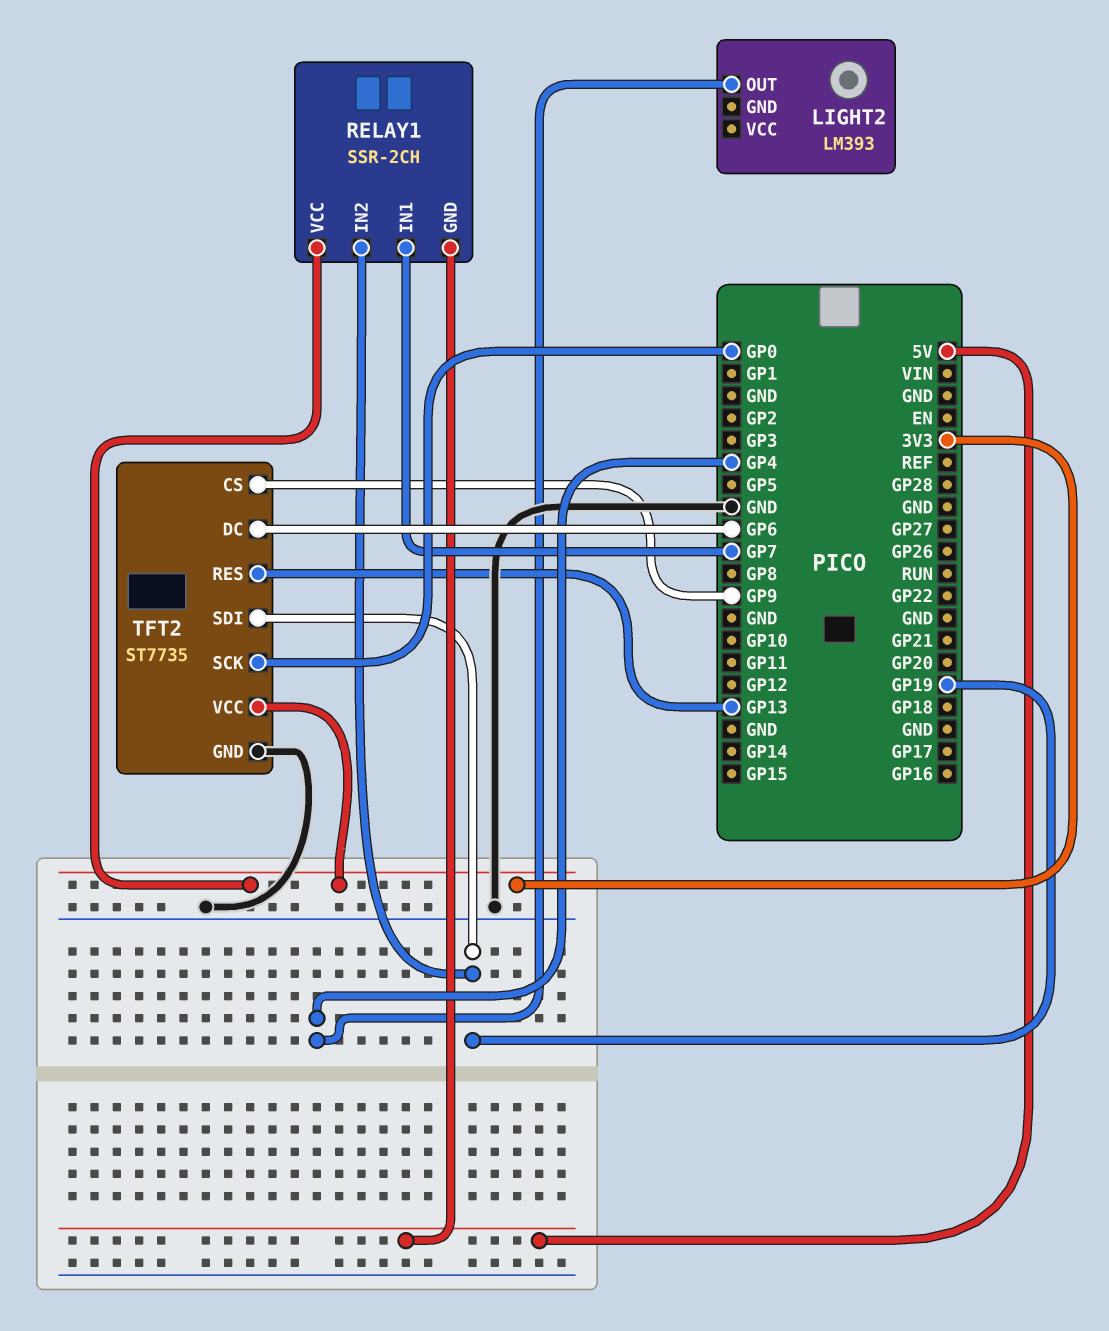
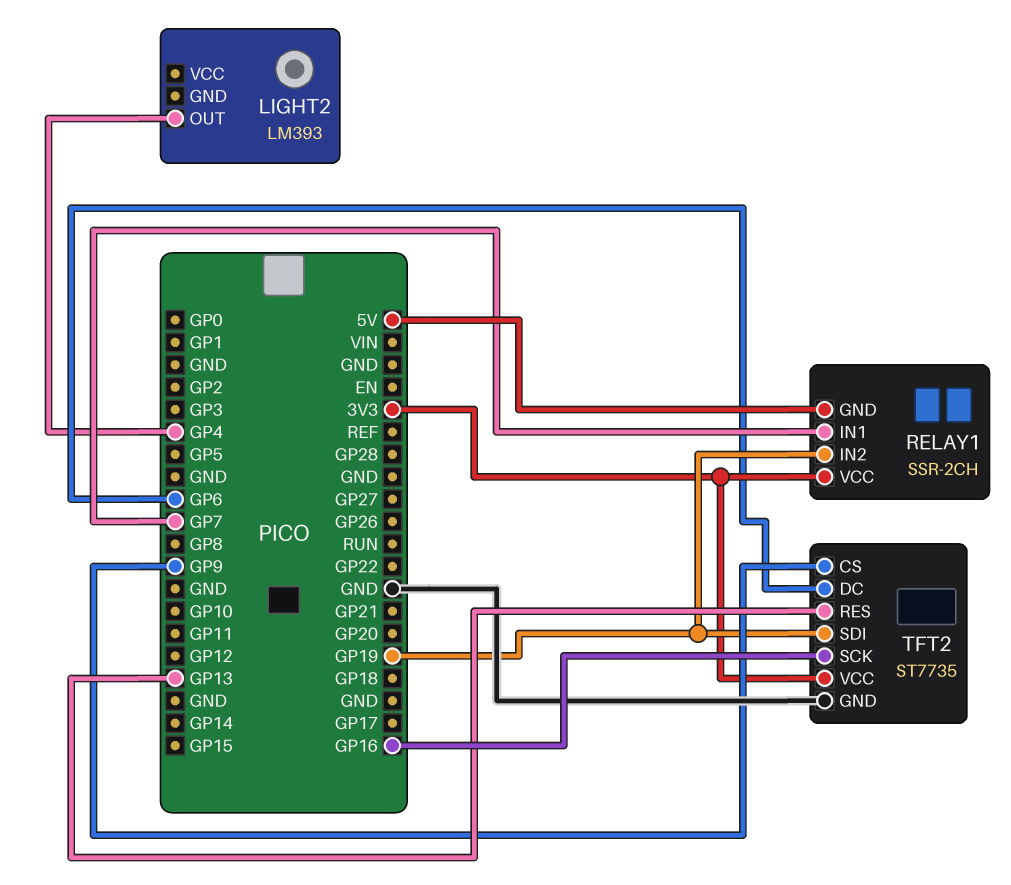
TFT2 pin SCK: GP0 -> GP16

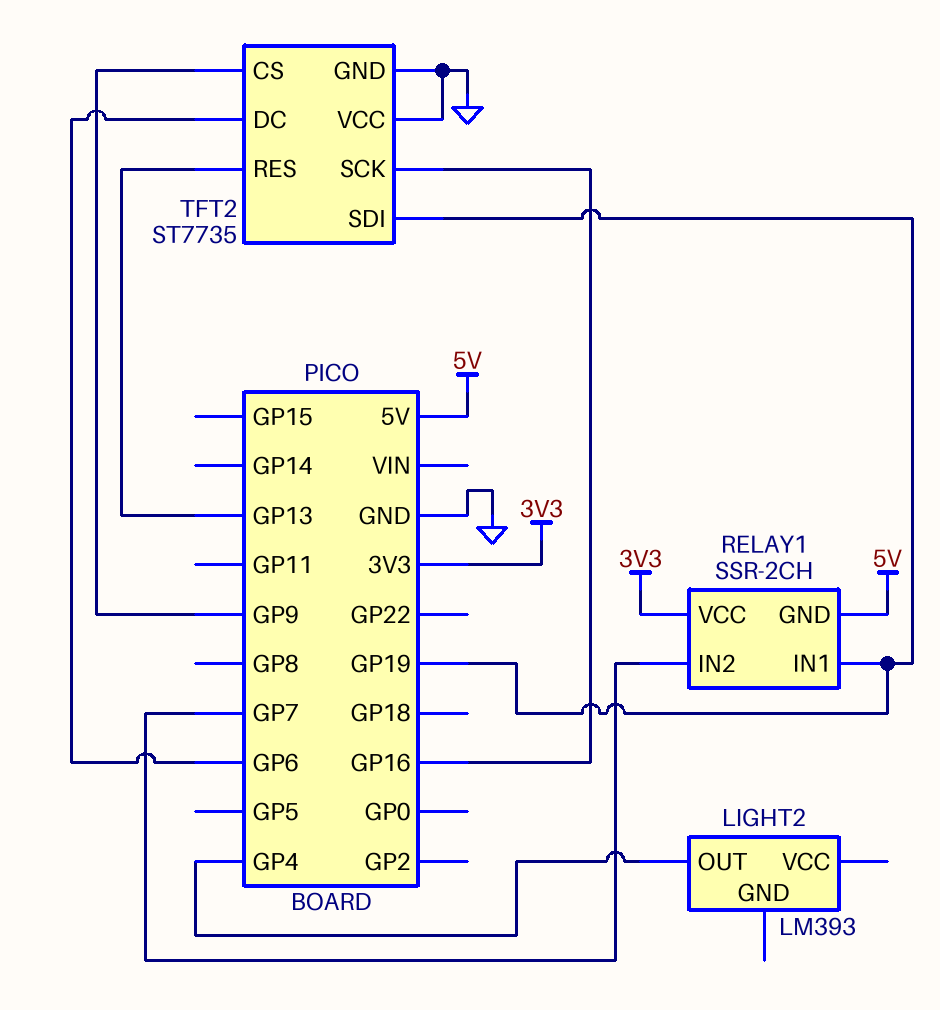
RELAY1 pin IN1: GP7 -> GP19
RELAY1 pin IN2: GP19 -> GP7
TFT2 pin VCC: 3V3 -> GND

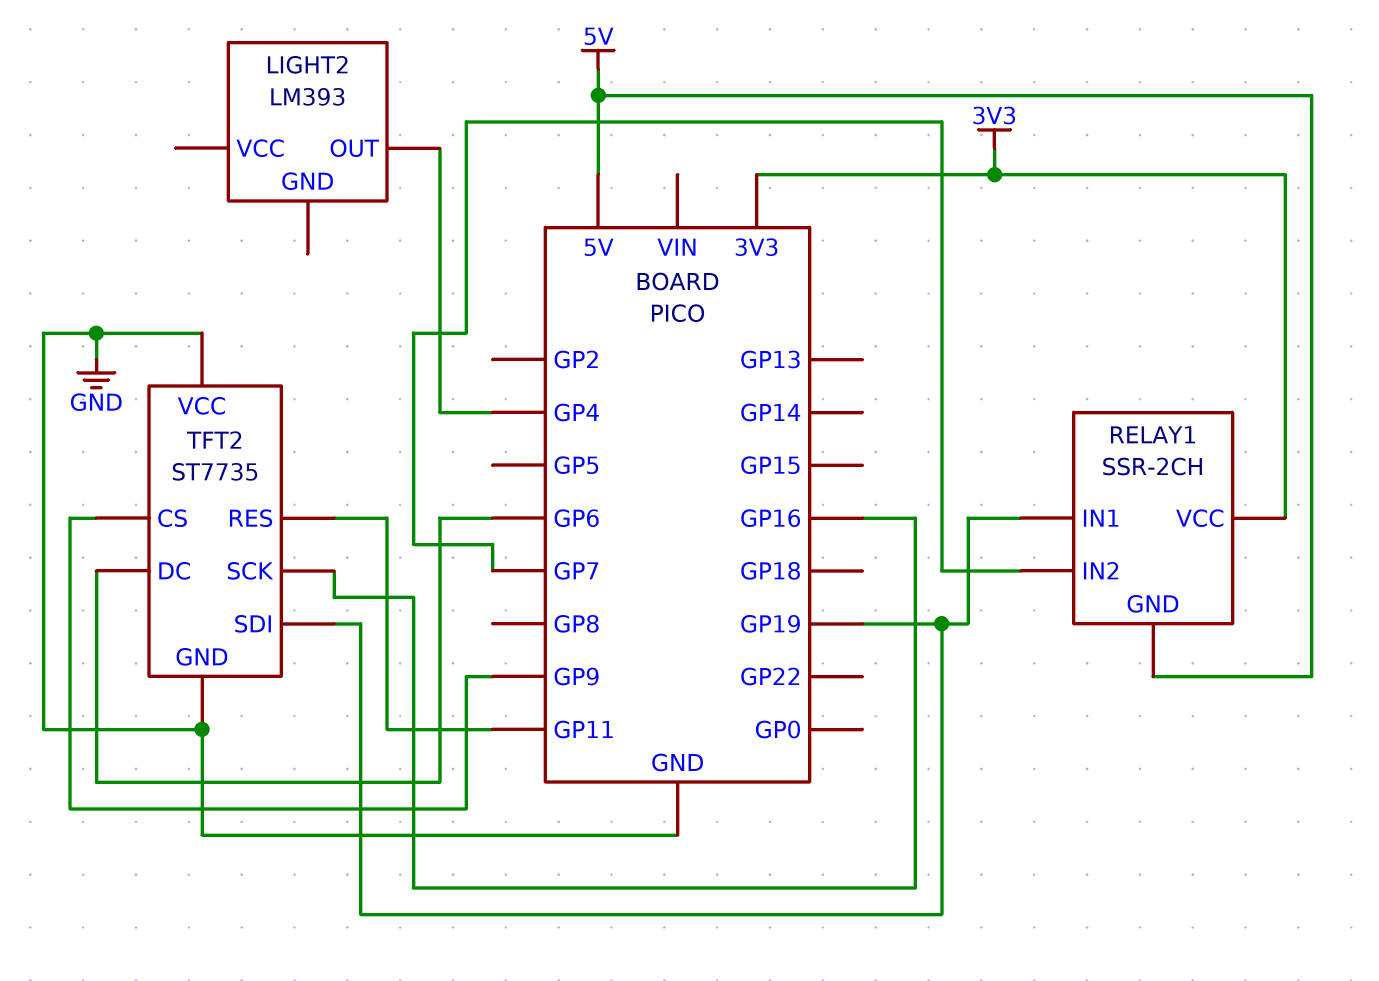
TFT2 pin RES: GP13 -> GP11

